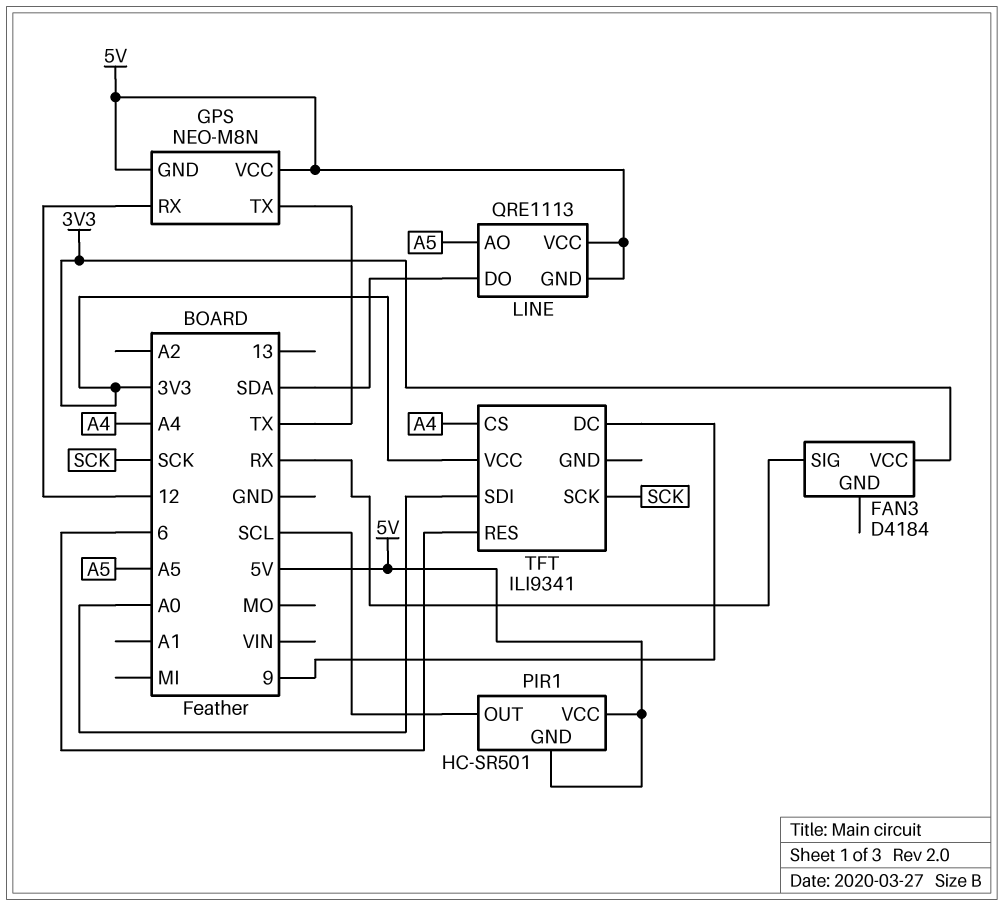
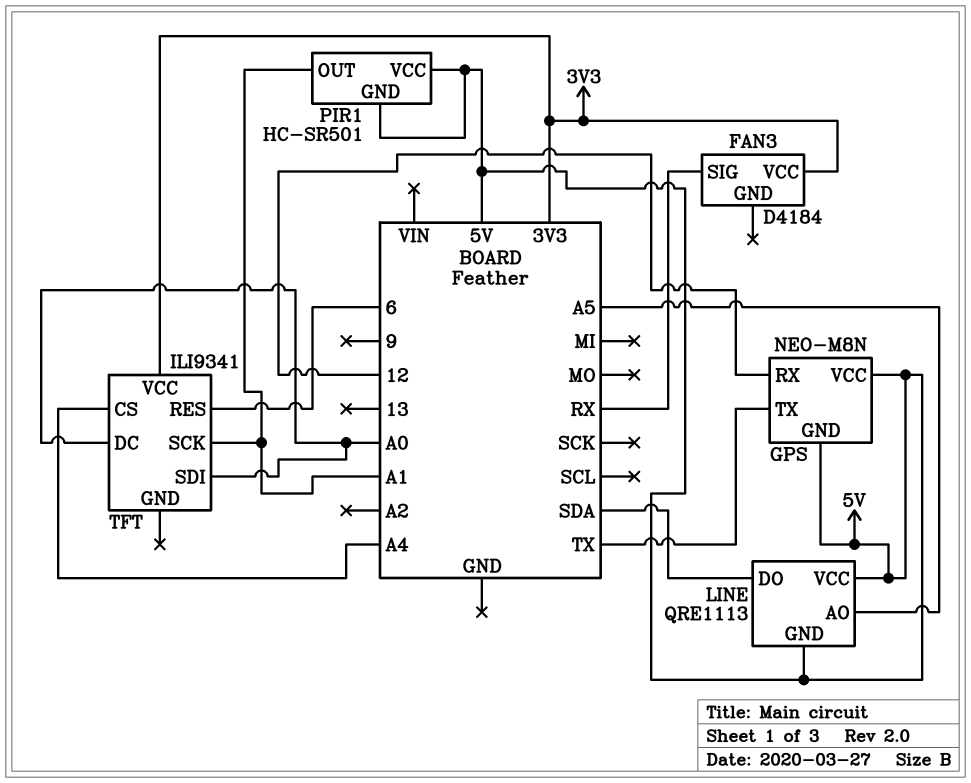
PIR1 pin OUT: SCL -> A1
TFT pin DC: 9 -> A0
TFT pin SCK: SCK -> A1

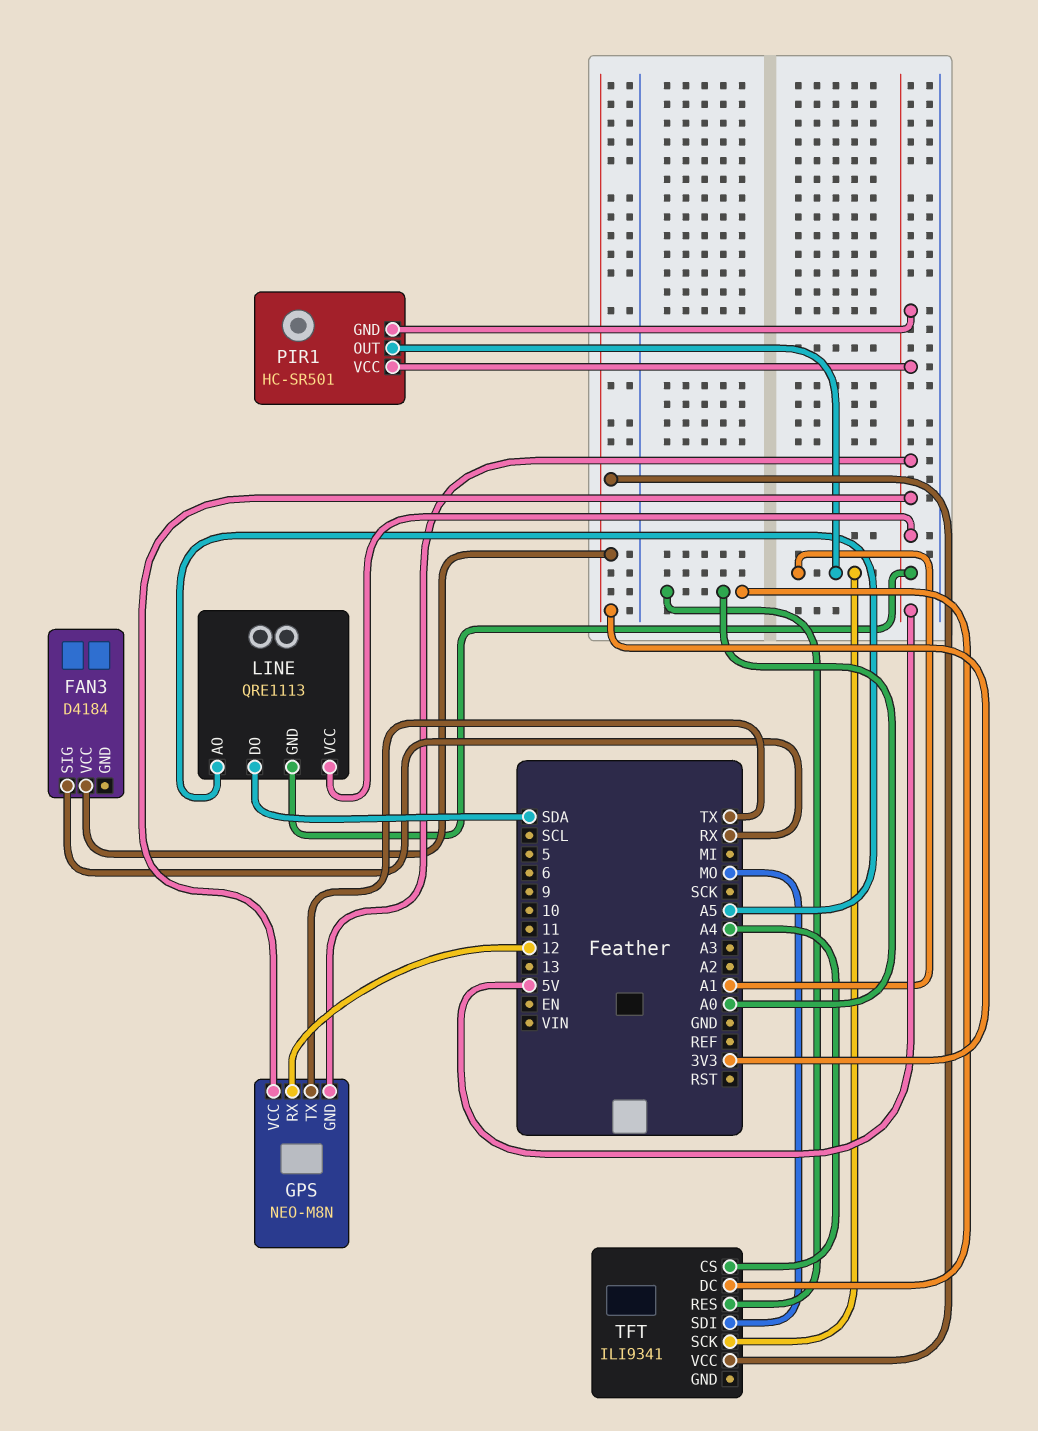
TFT pin RES: 6 -> A0
TFT pin SDI: A0 -> MO

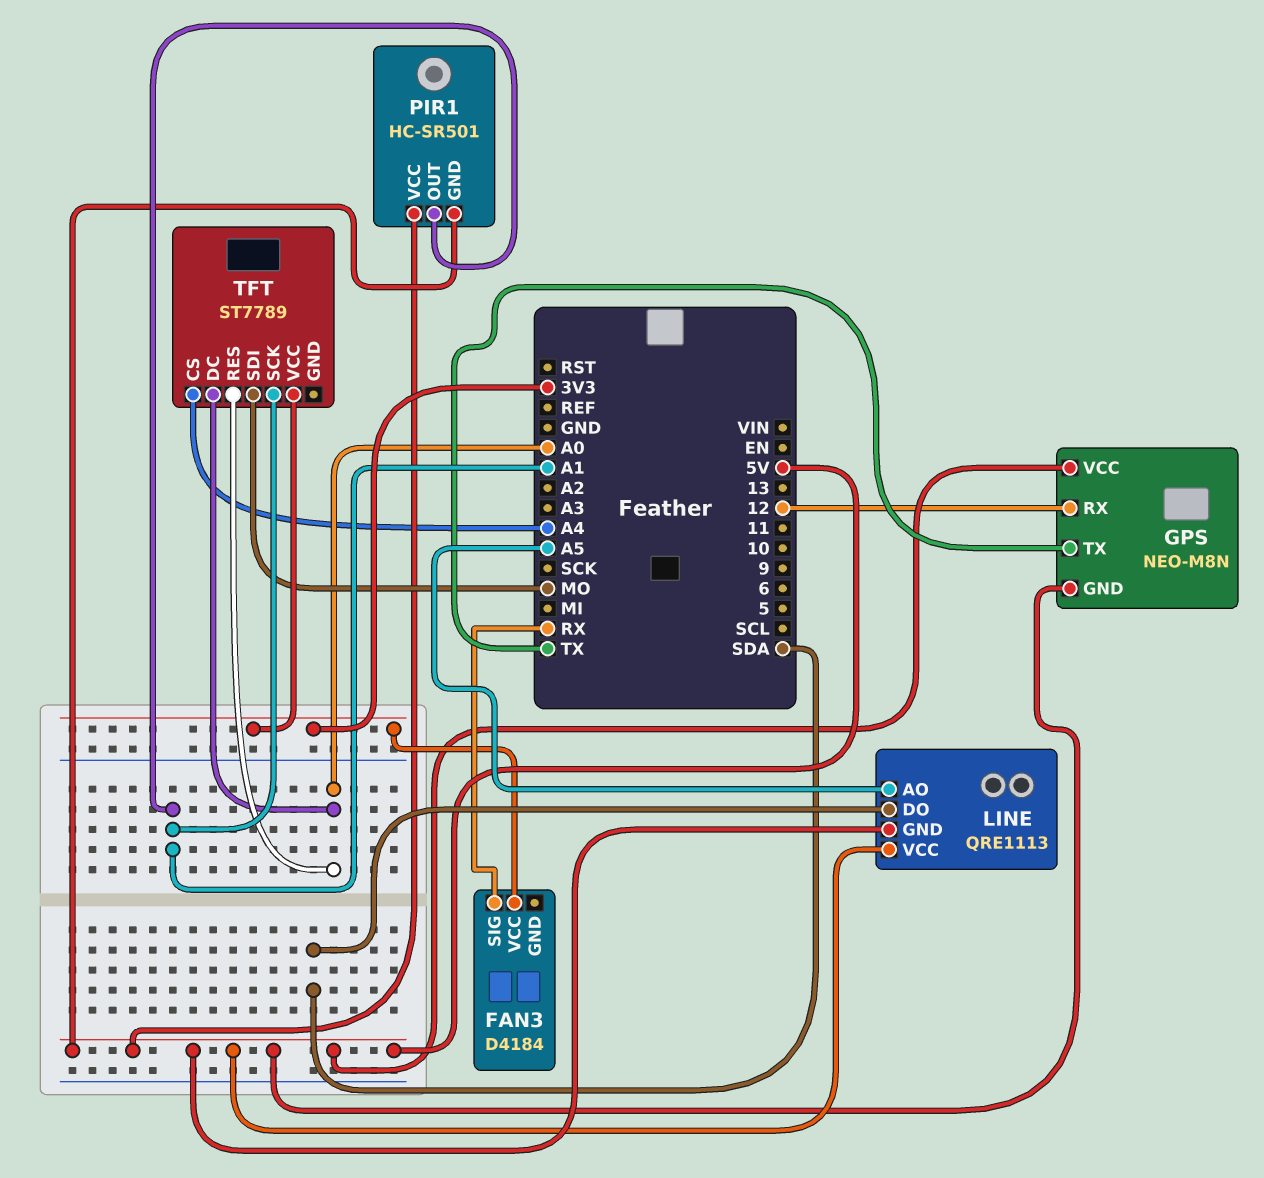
TFT: ILI9341 -> ST7789

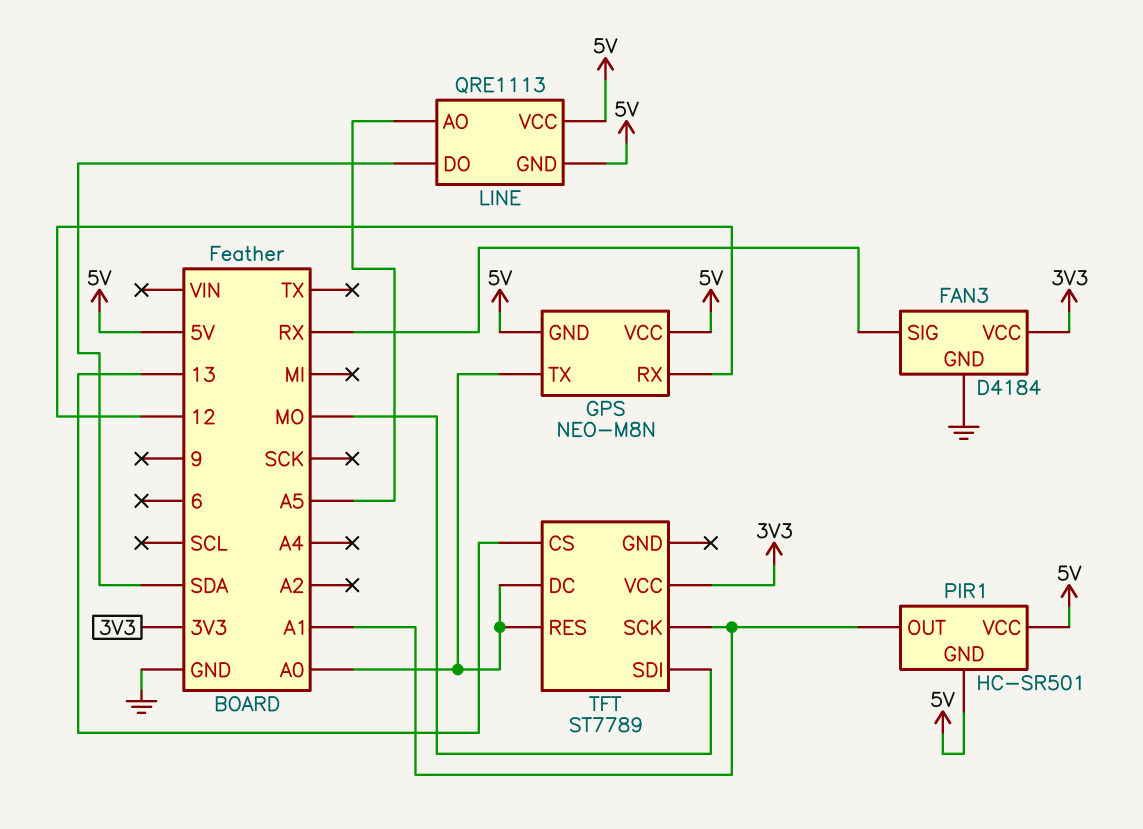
FAN3 pin GND: none -> GND
GPS pin TX: TX -> A0
TFT pin CS: A4 -> 13

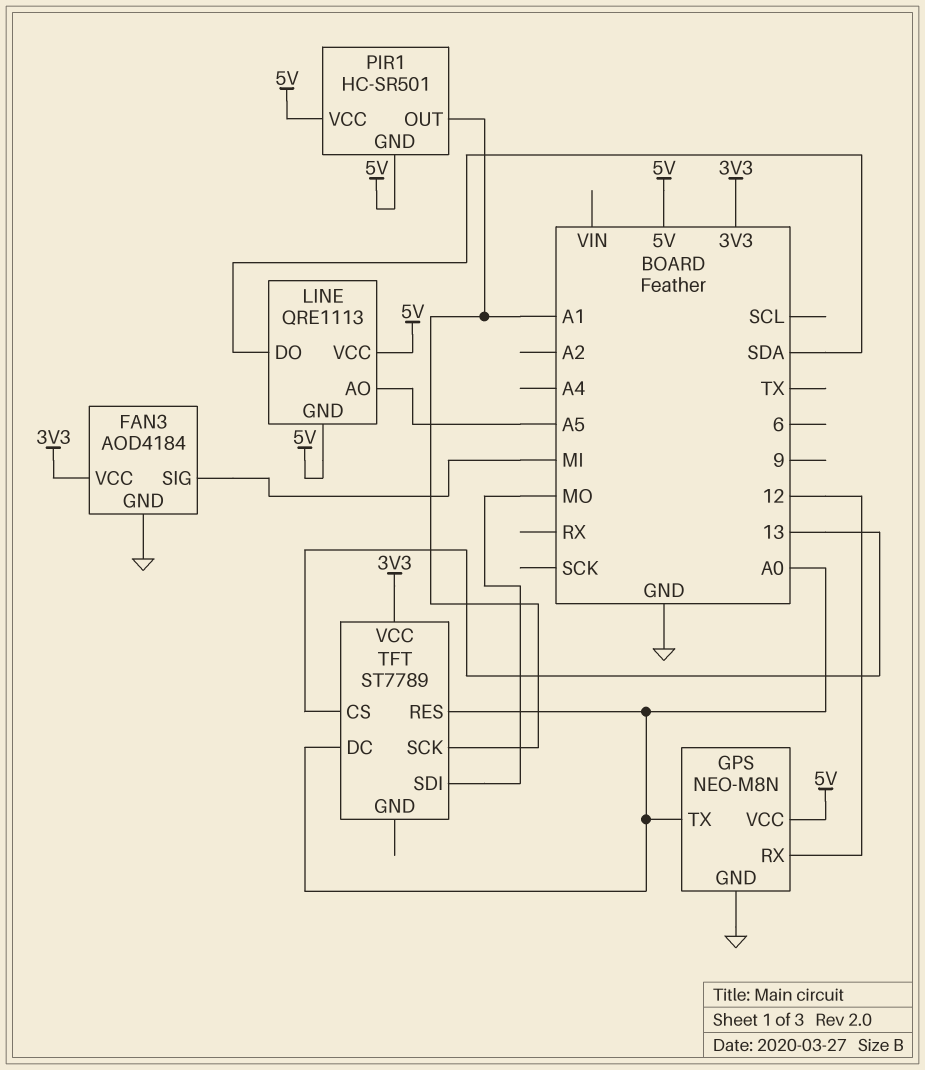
FAN3: D4184 -> AOD4184
FAN3 pin SIG: RX -> MI
GPS pin GND: 5V -> GND

